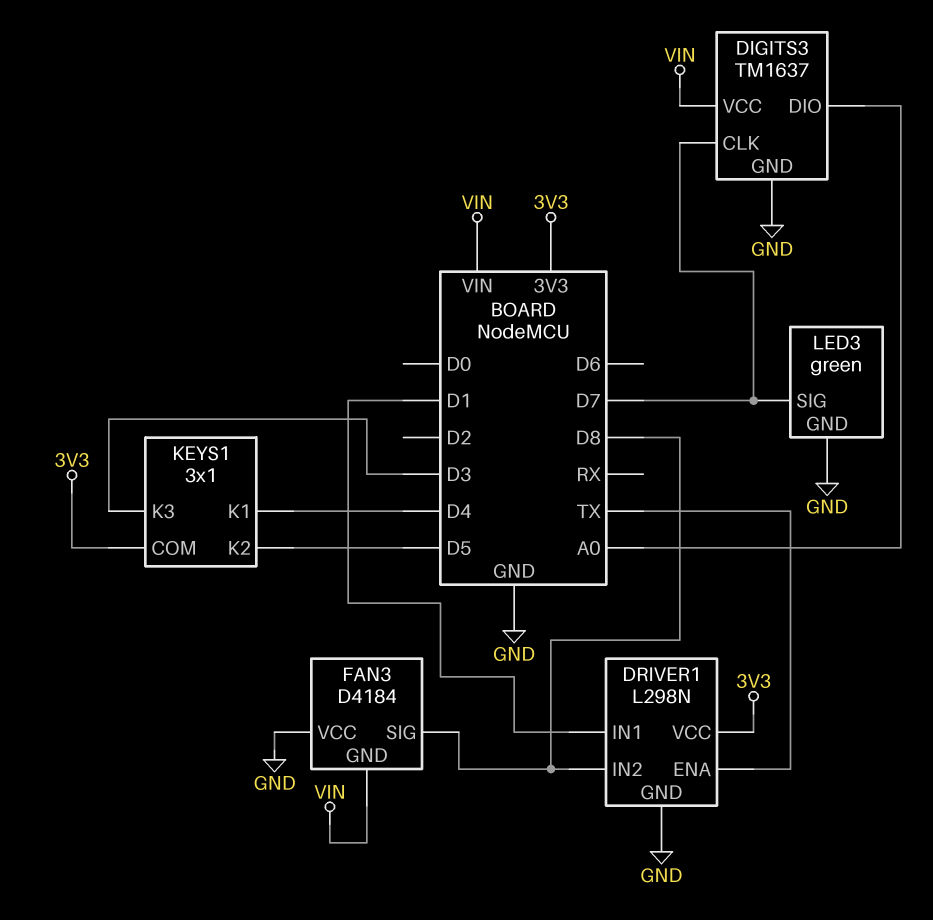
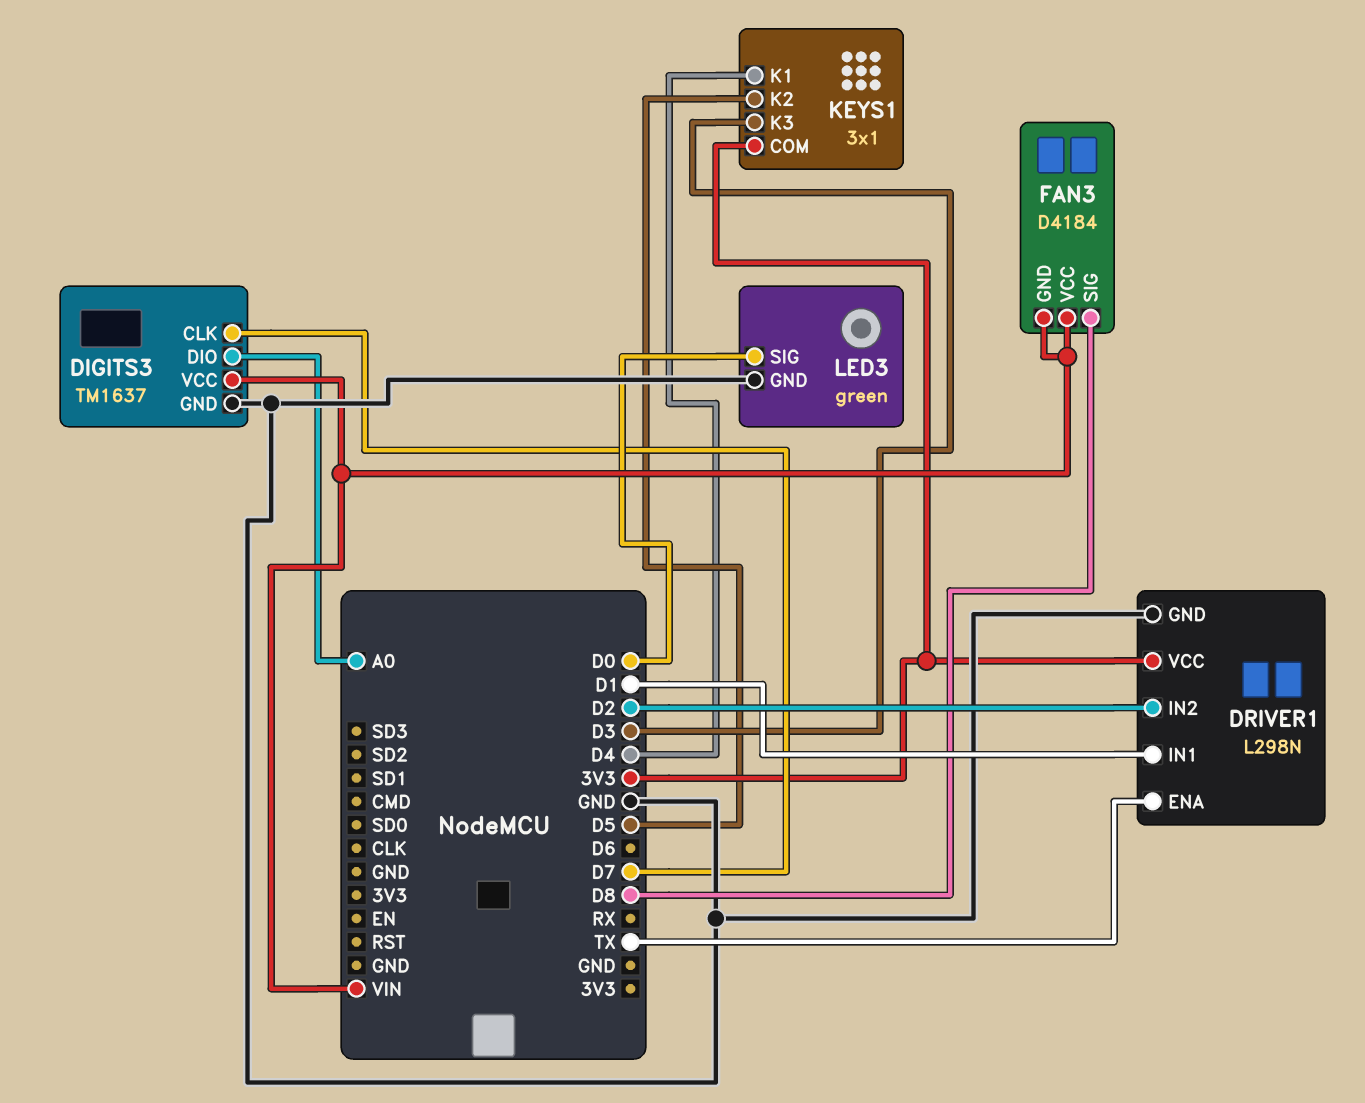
DRIVER1 pin IN2: D8 -> D2
FAN3 pin VCC: GND -> VIN
LED3 pin SIG: D7 -> D0

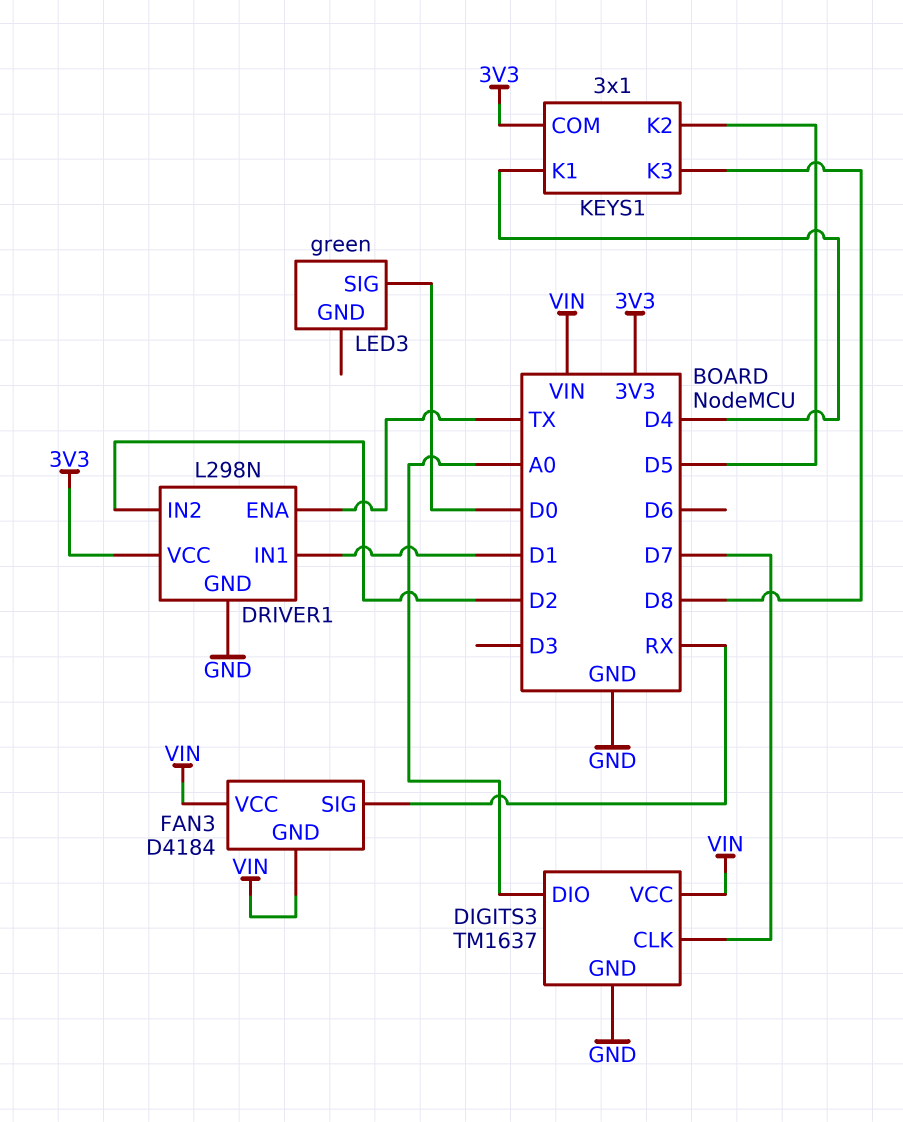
FAN3 pin SIG: D8 -> RX
KEYS1 pin K3: D3 -> D8
LED3 pin GND: GND -> none

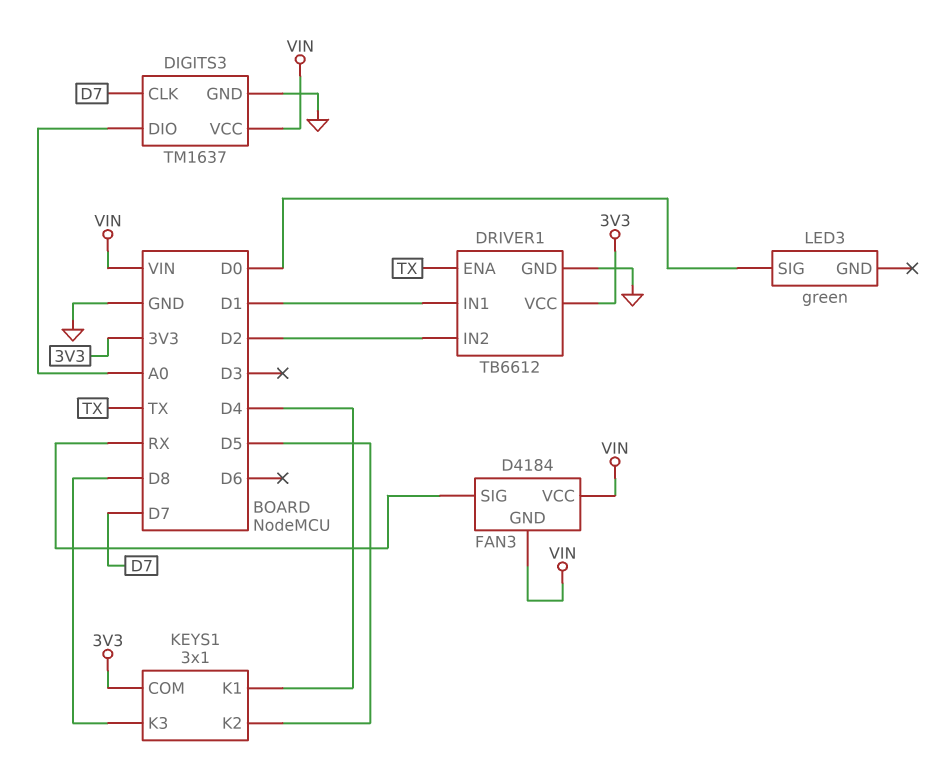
DRIVER1: L298N -> TB6612

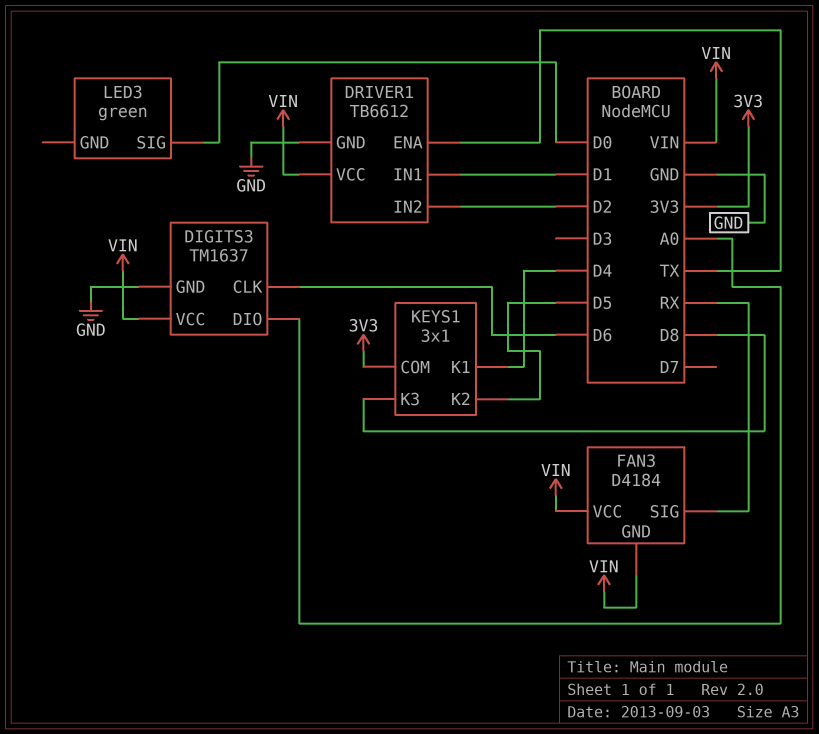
DIGITS3 pin CLK: D7 -> D6
DRIVER1 pin VCC: 3V3 -> VIN

